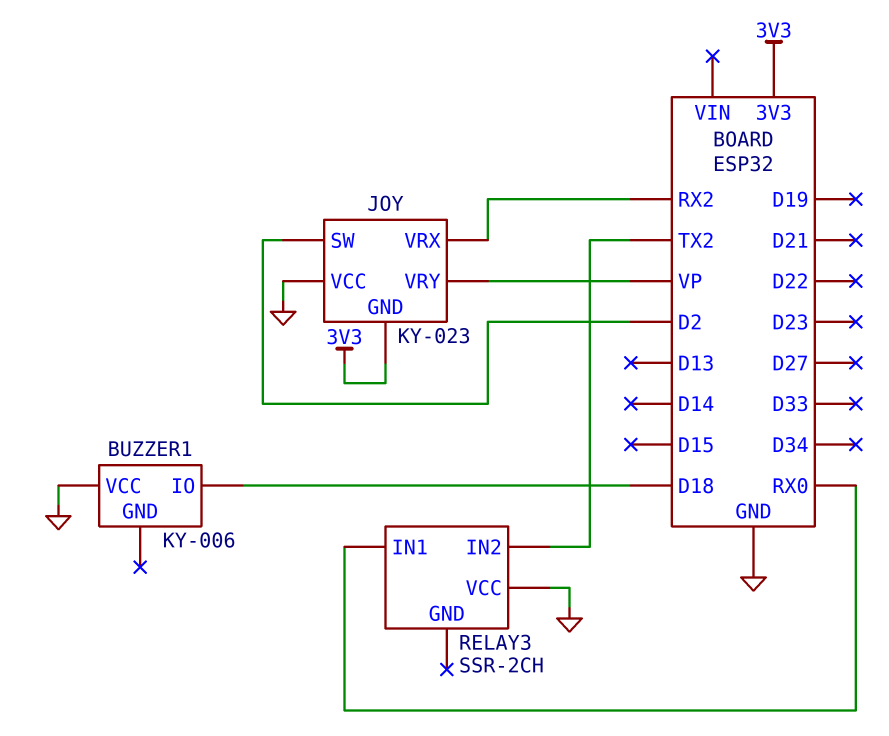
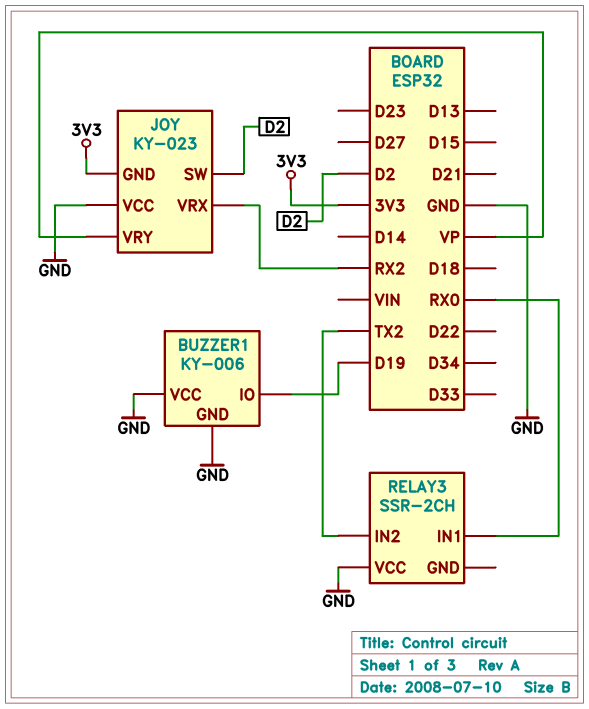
BUZZER1 pin GND: none -> GND
BUZZER1 pin IO: D18 -> D19

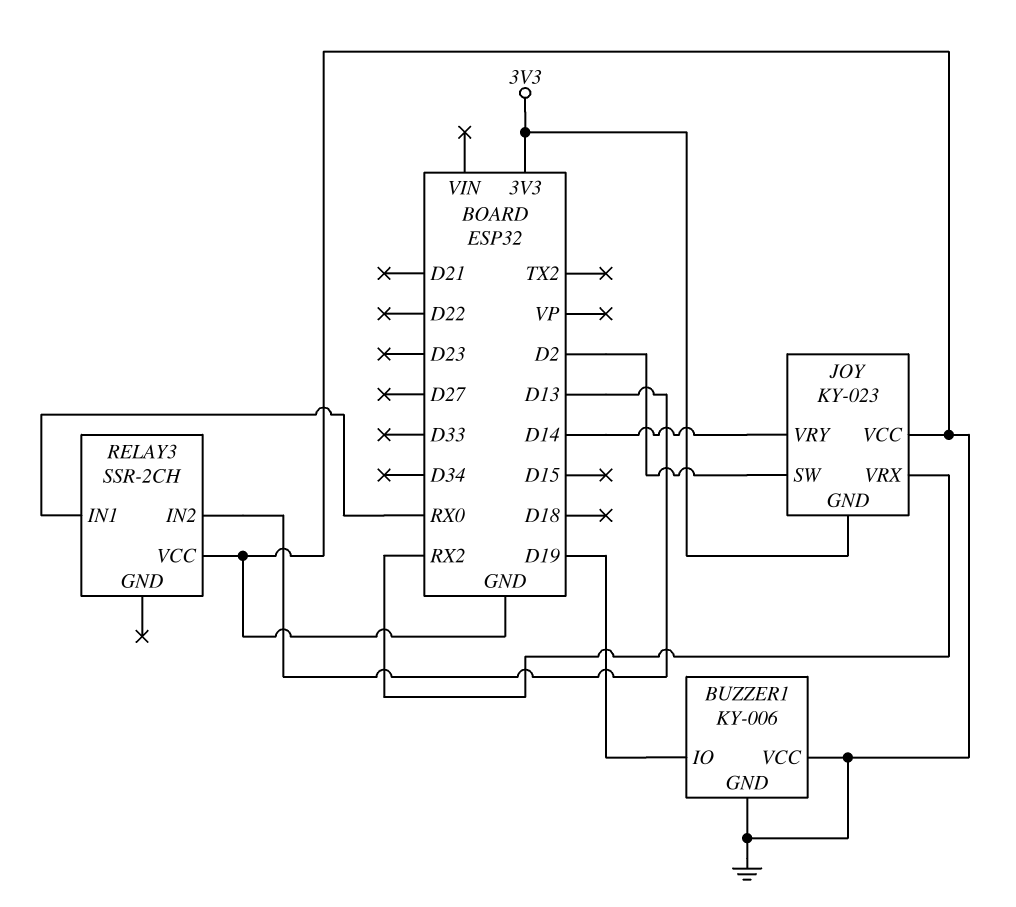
JOY pin VRY: VP -> D14
RELAY3 pin IN2: TX2 -> D13

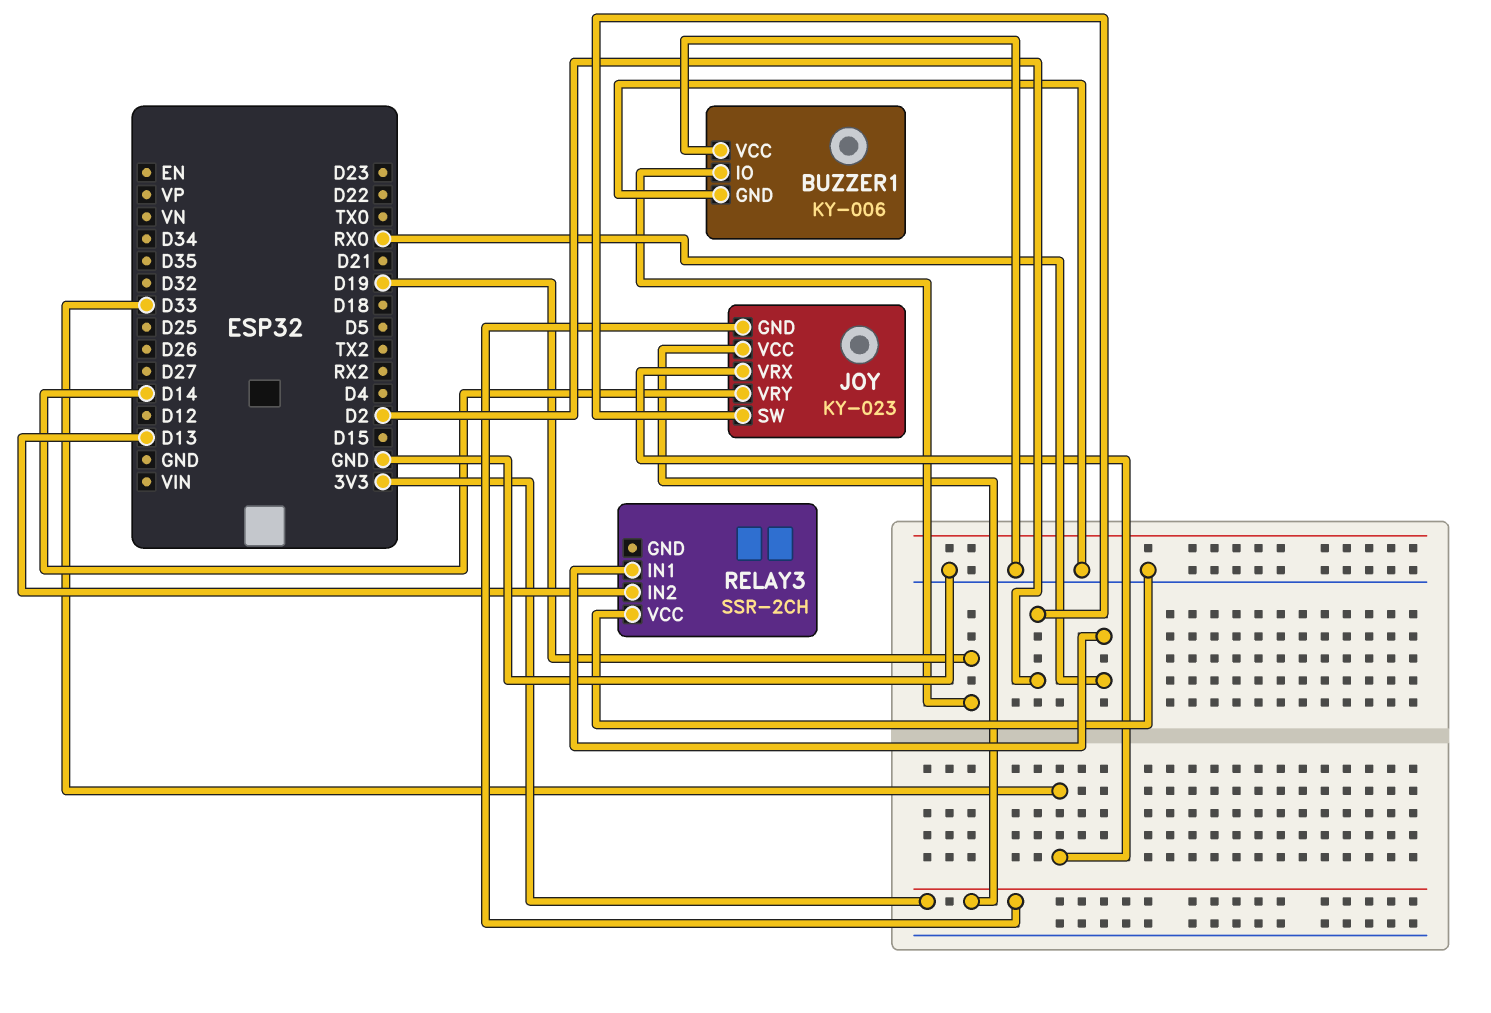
JOY pin VCC: GND -> 3V3
JOY pin VRX: RX2 -> D33

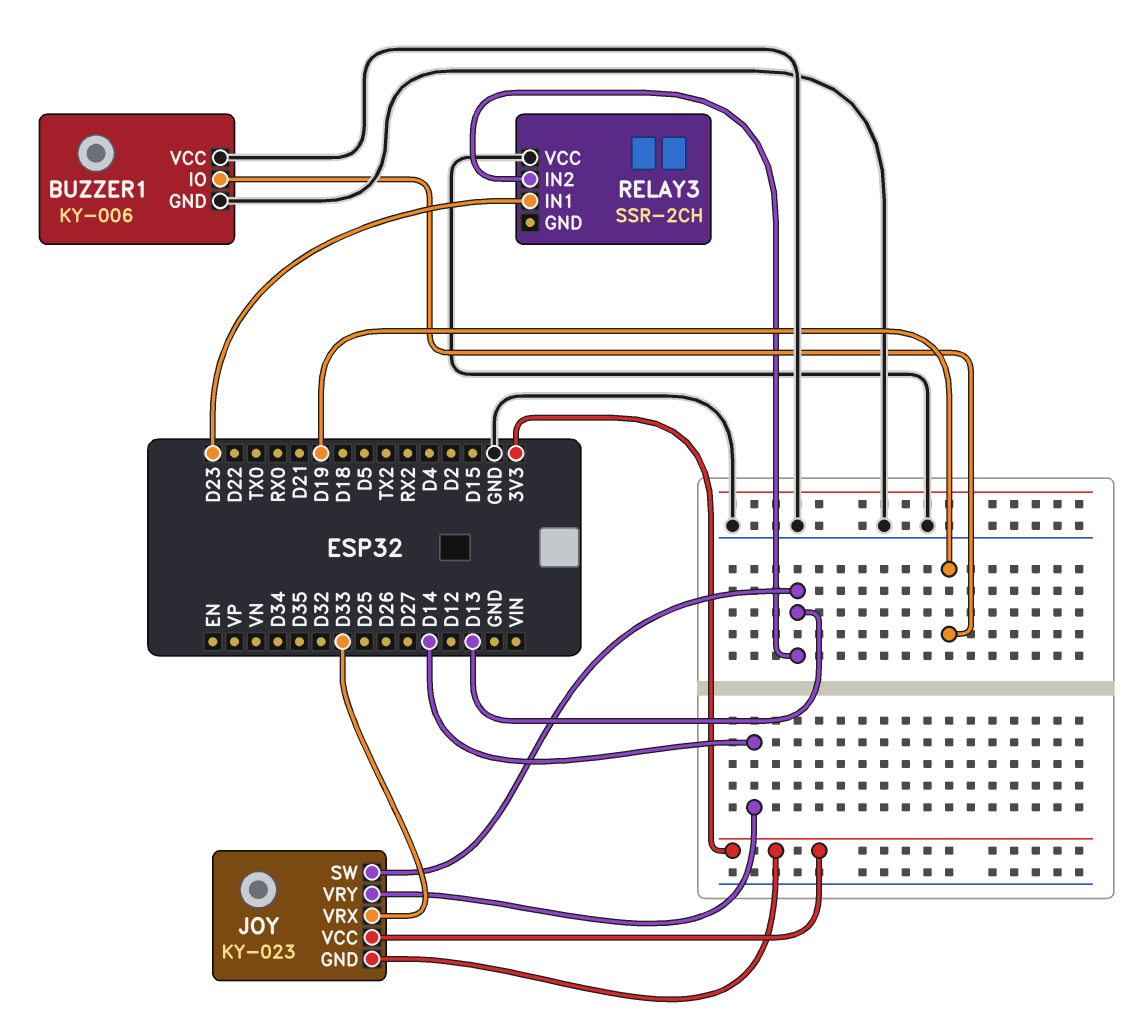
JOY pin SW: D2 -> D13
RELAY3 pin IN1: RX0 -> D23

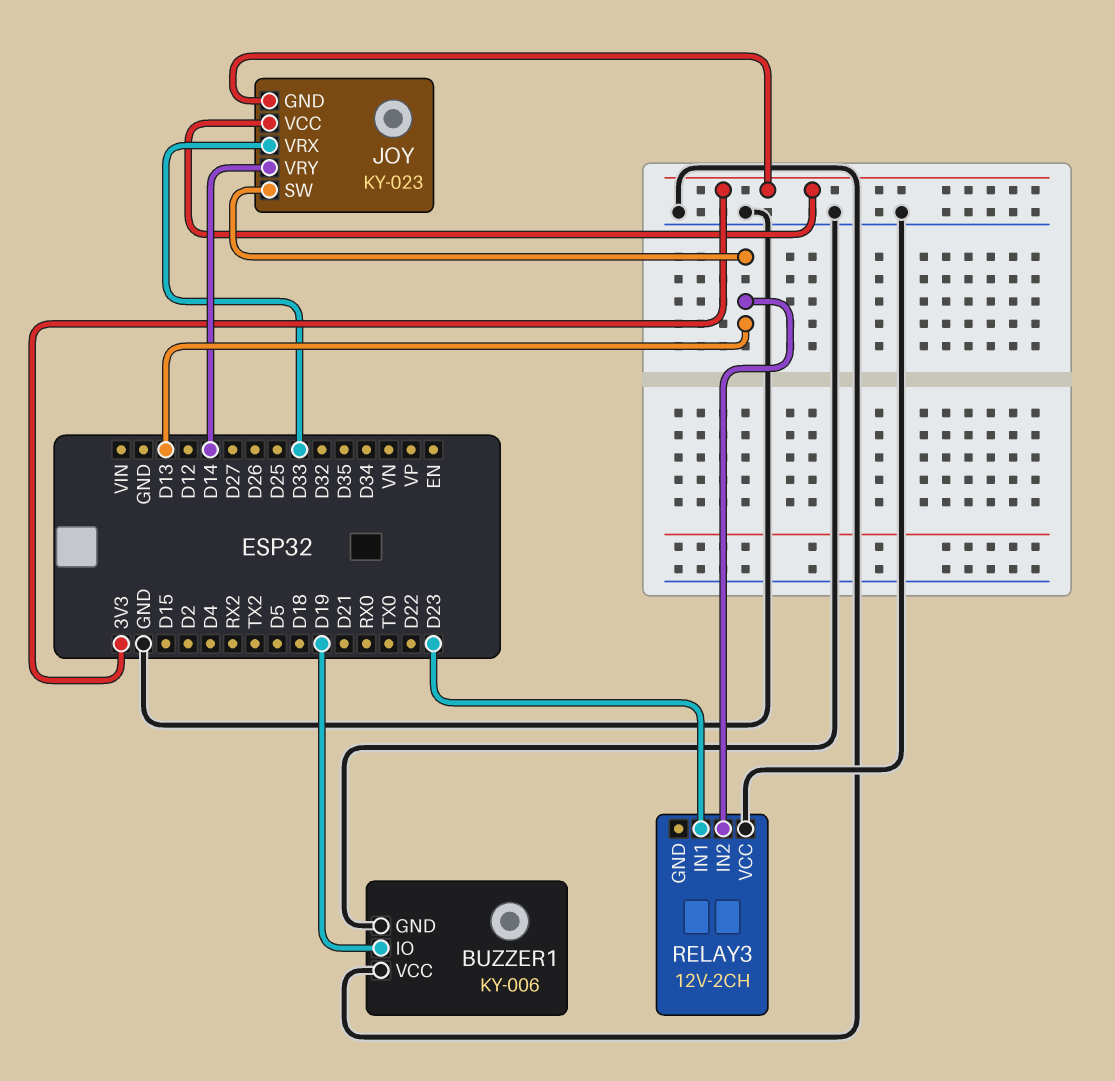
RELAY3: SSR-2CH -> 12V-2CH

